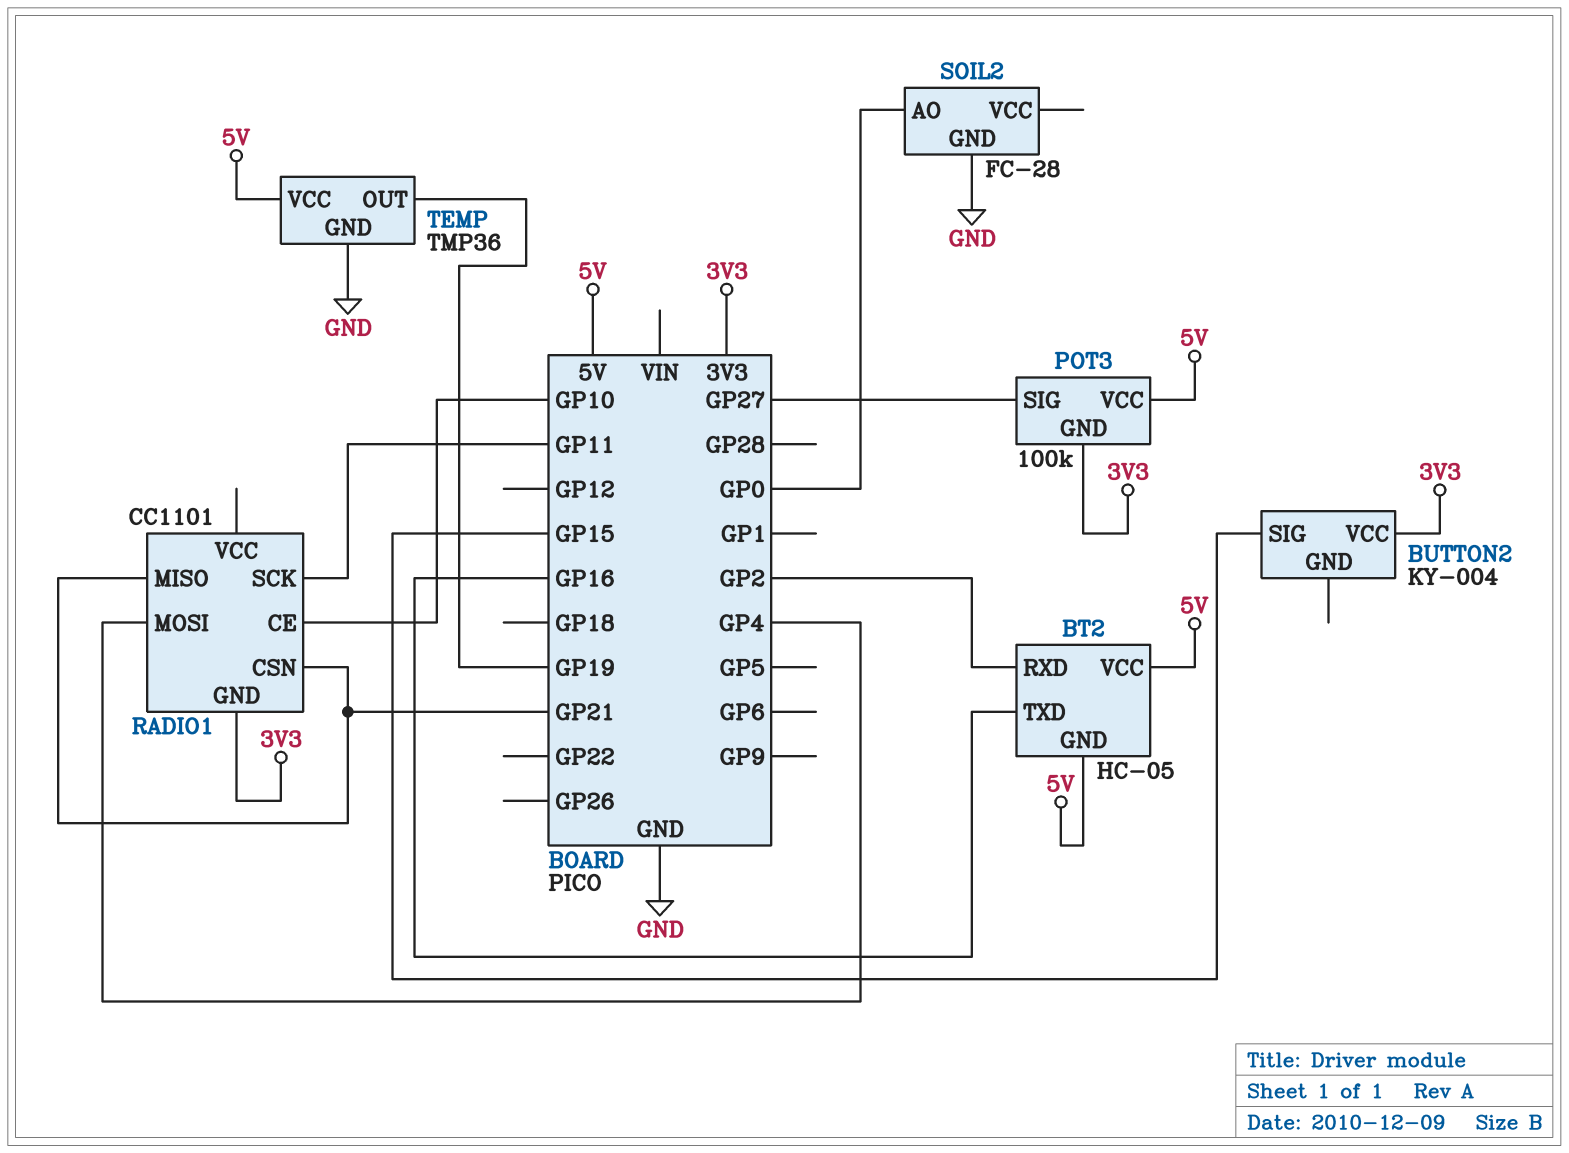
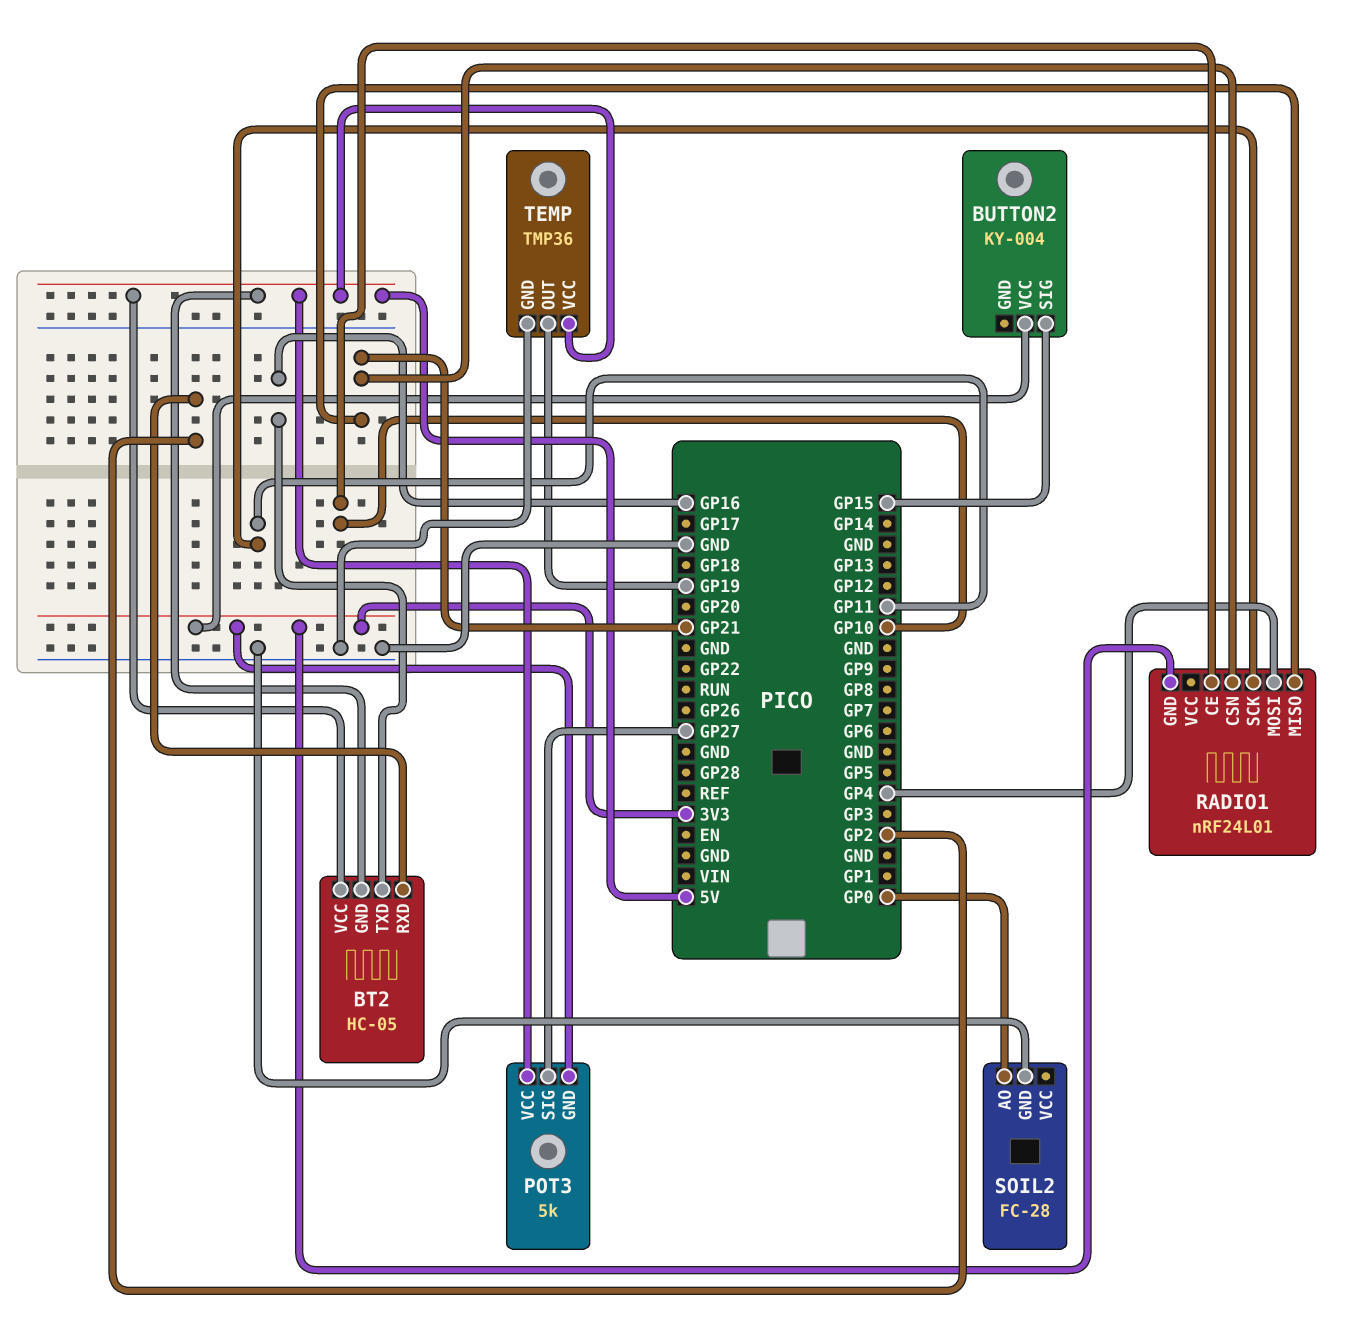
POT3: 100k -> 5k
RADIO1: CC1101 -> nRF24L01

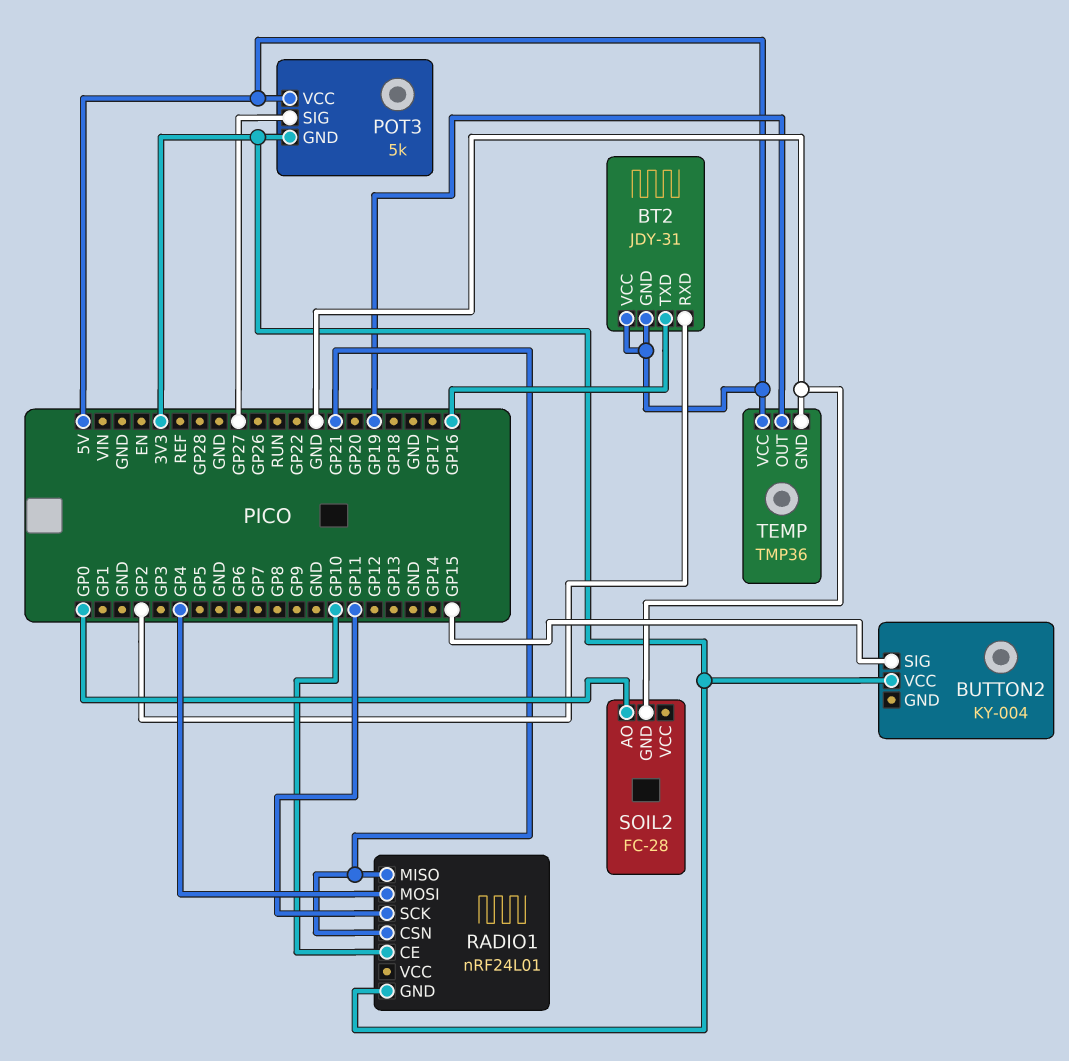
BT2: HC-05 -> JDY-31

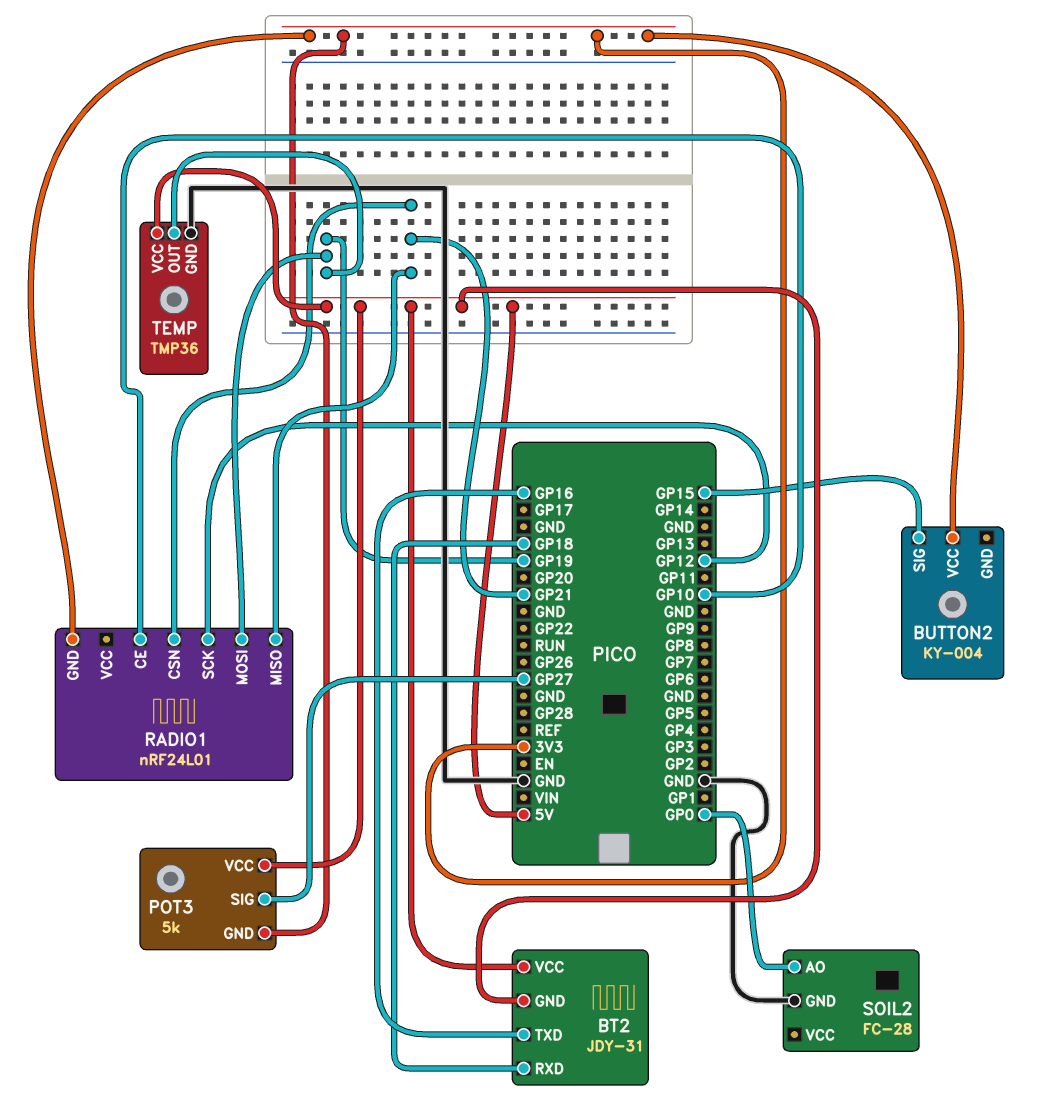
BT2 pin RXD: GP2 -> GP18
RADIO1 pin MOSI: GP4 -> GP19
RADIO1 pin SCK: GP11 -> GP12

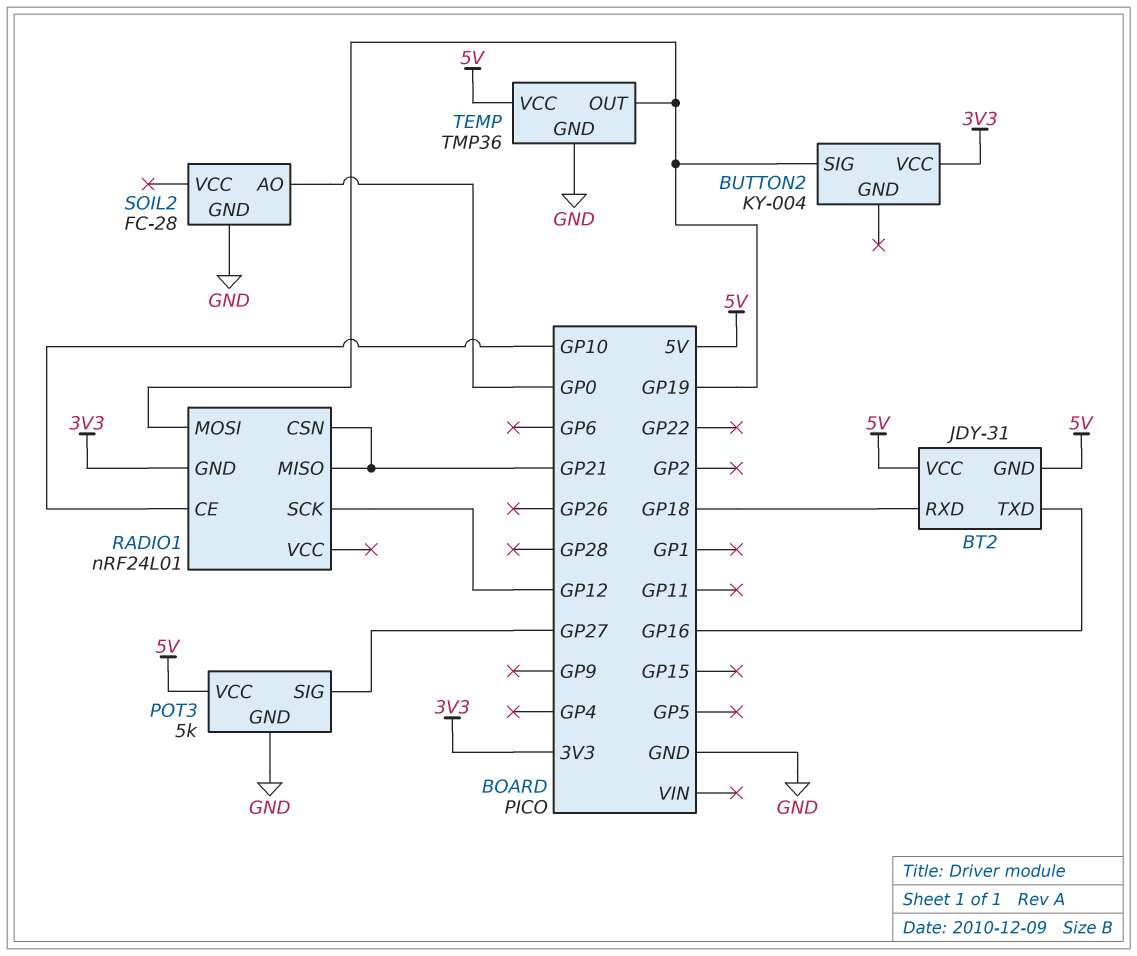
BUTTON2 pin SIG: GP15 -> GP19
POT3 pin GND: 3V3 -> GND

